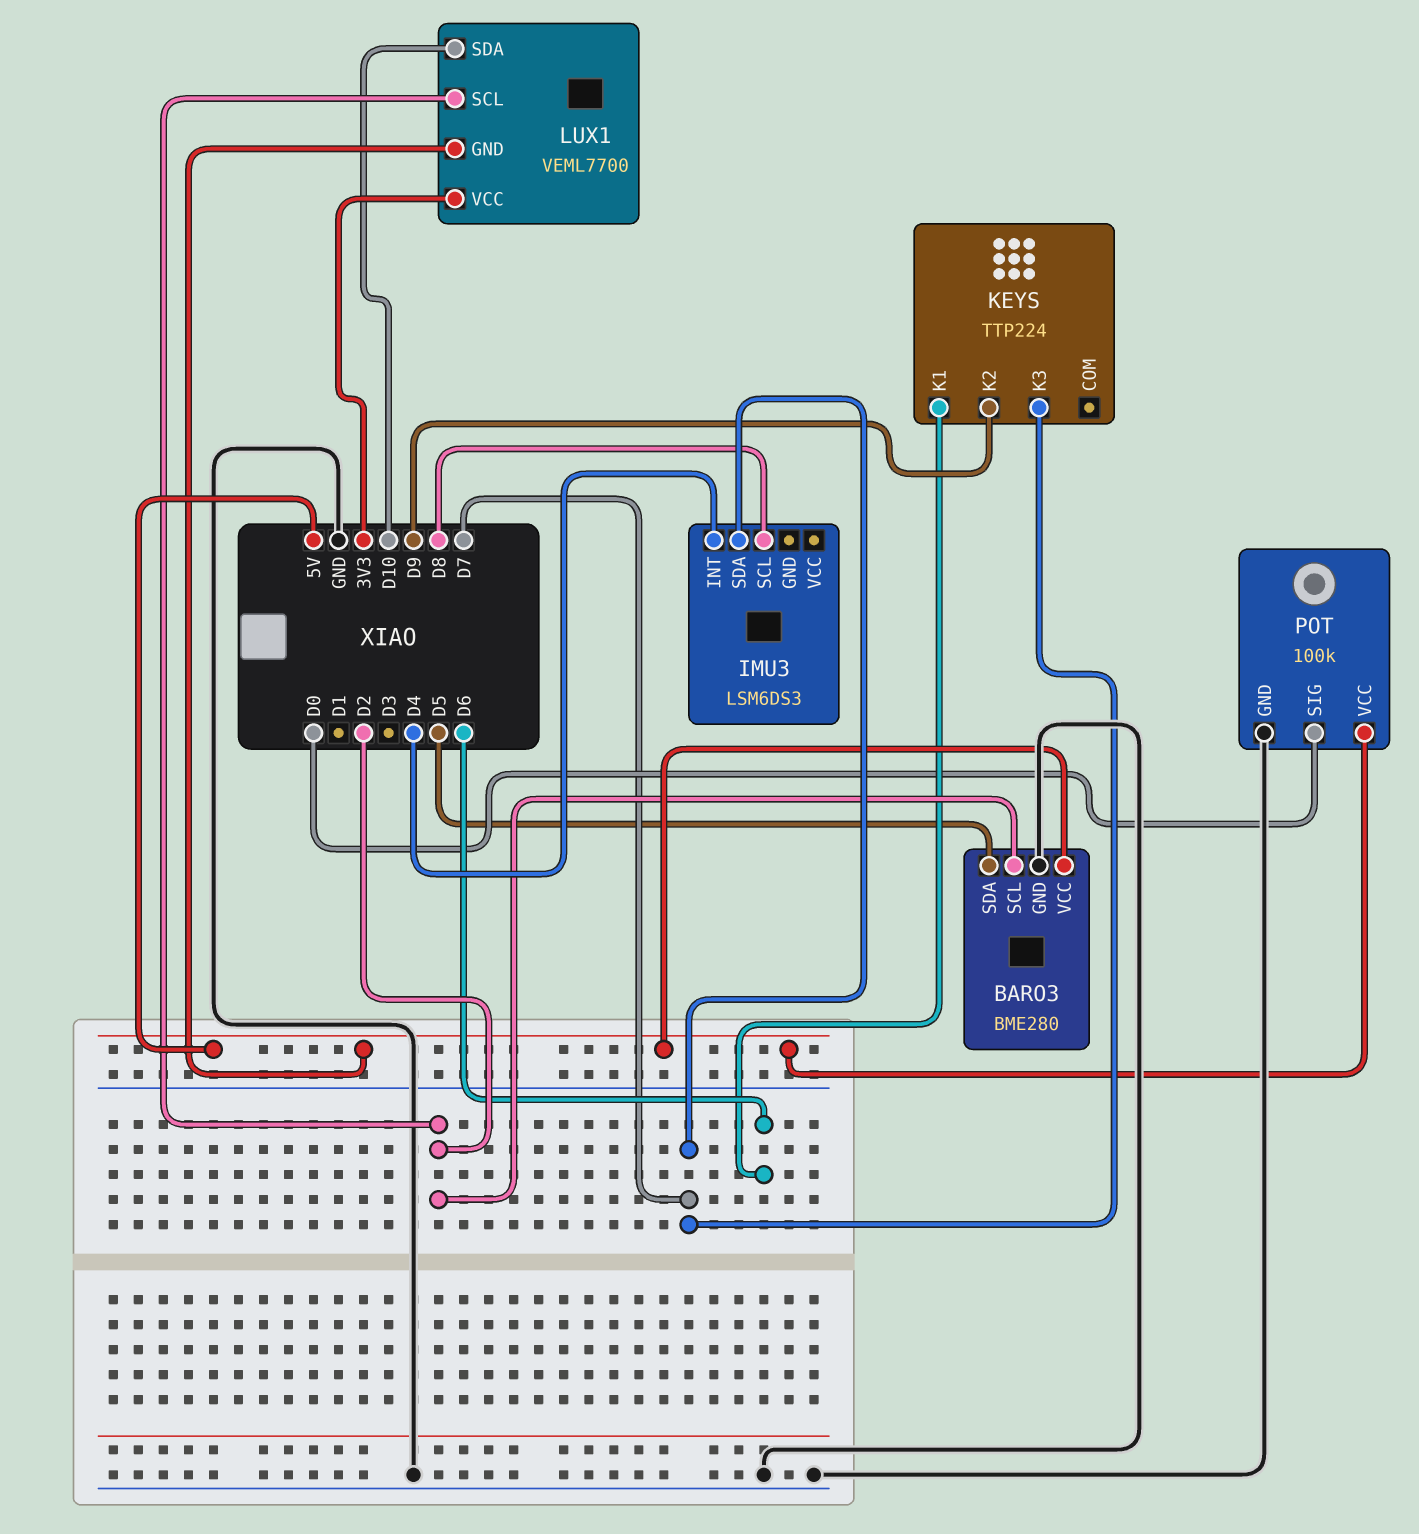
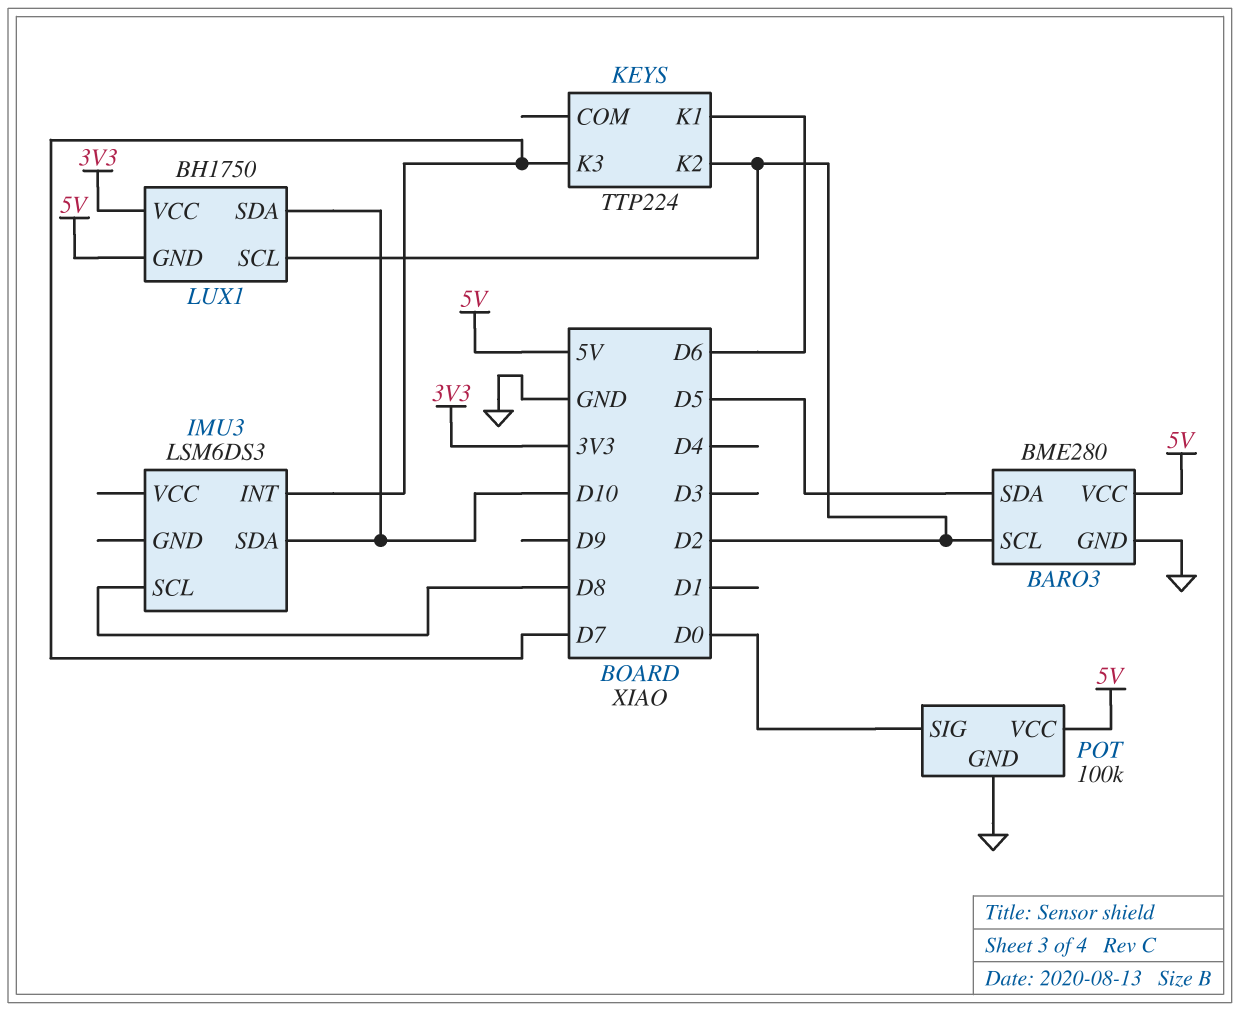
IMU3 pin INT: D4 -> D7
IMU3 pin SDA: D7 -> D10
KEYS pin K2: D9 -> D2
LUX1: VEML7700 -> BH1750

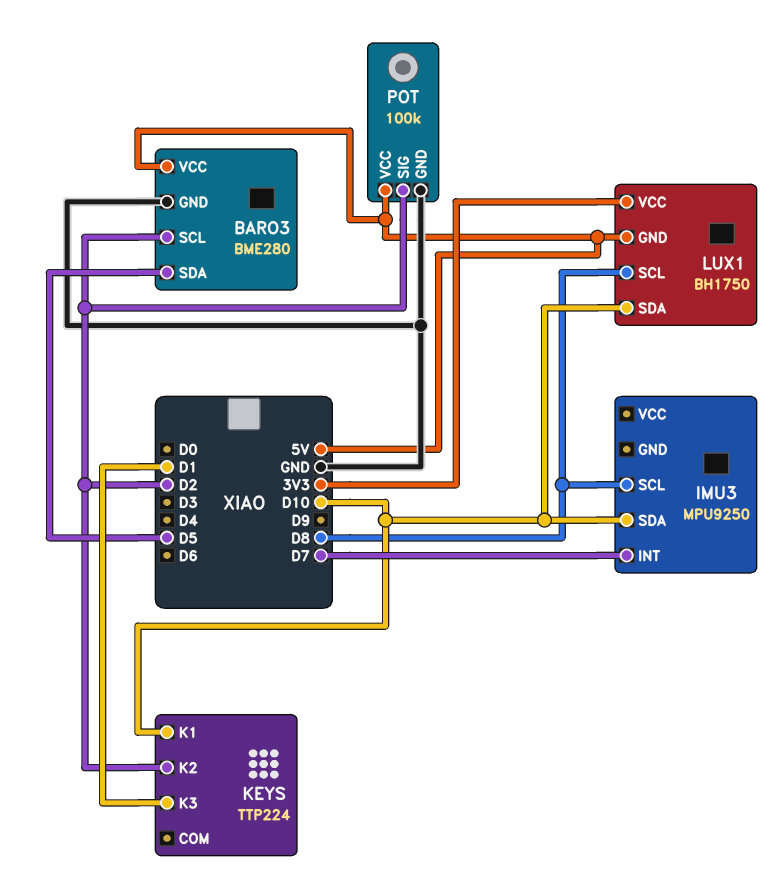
IMU3: LSM6DS3 -> MPU9250
KEYS pin K1: D6 -> D10
KEYS pin K3: D7 -> D1
LUX1 pin SCL: D2 -> D8
POT pin SIG: D0 -> D2

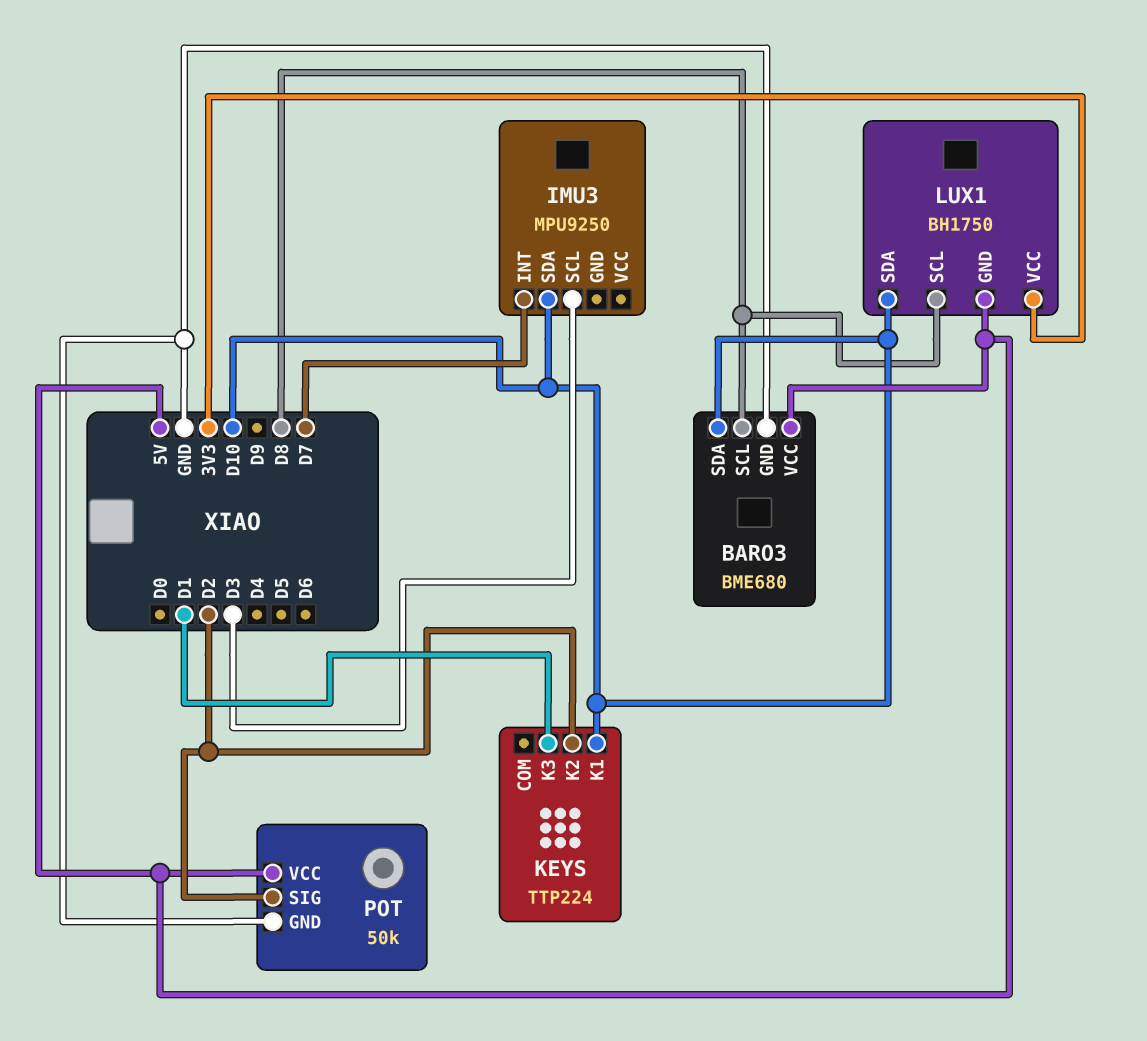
BARO3: BME280 -> BME680
BARO3 pin SCL: D2 -> D8
BARO3 pin SDA: D5 -> D10
IMU3 pin SCL: D8 -> D3
POT: 100k -> 50k

